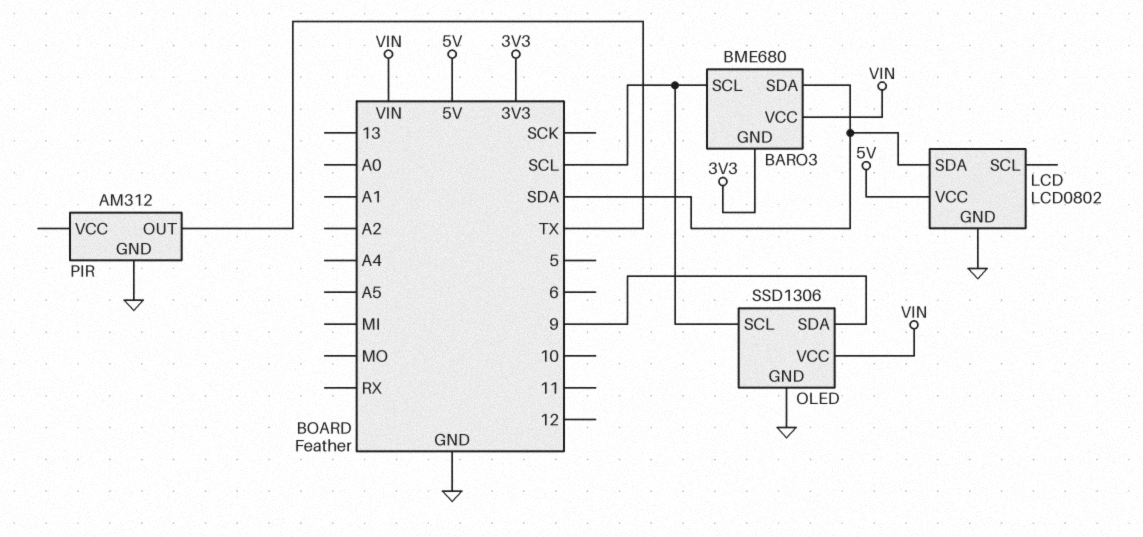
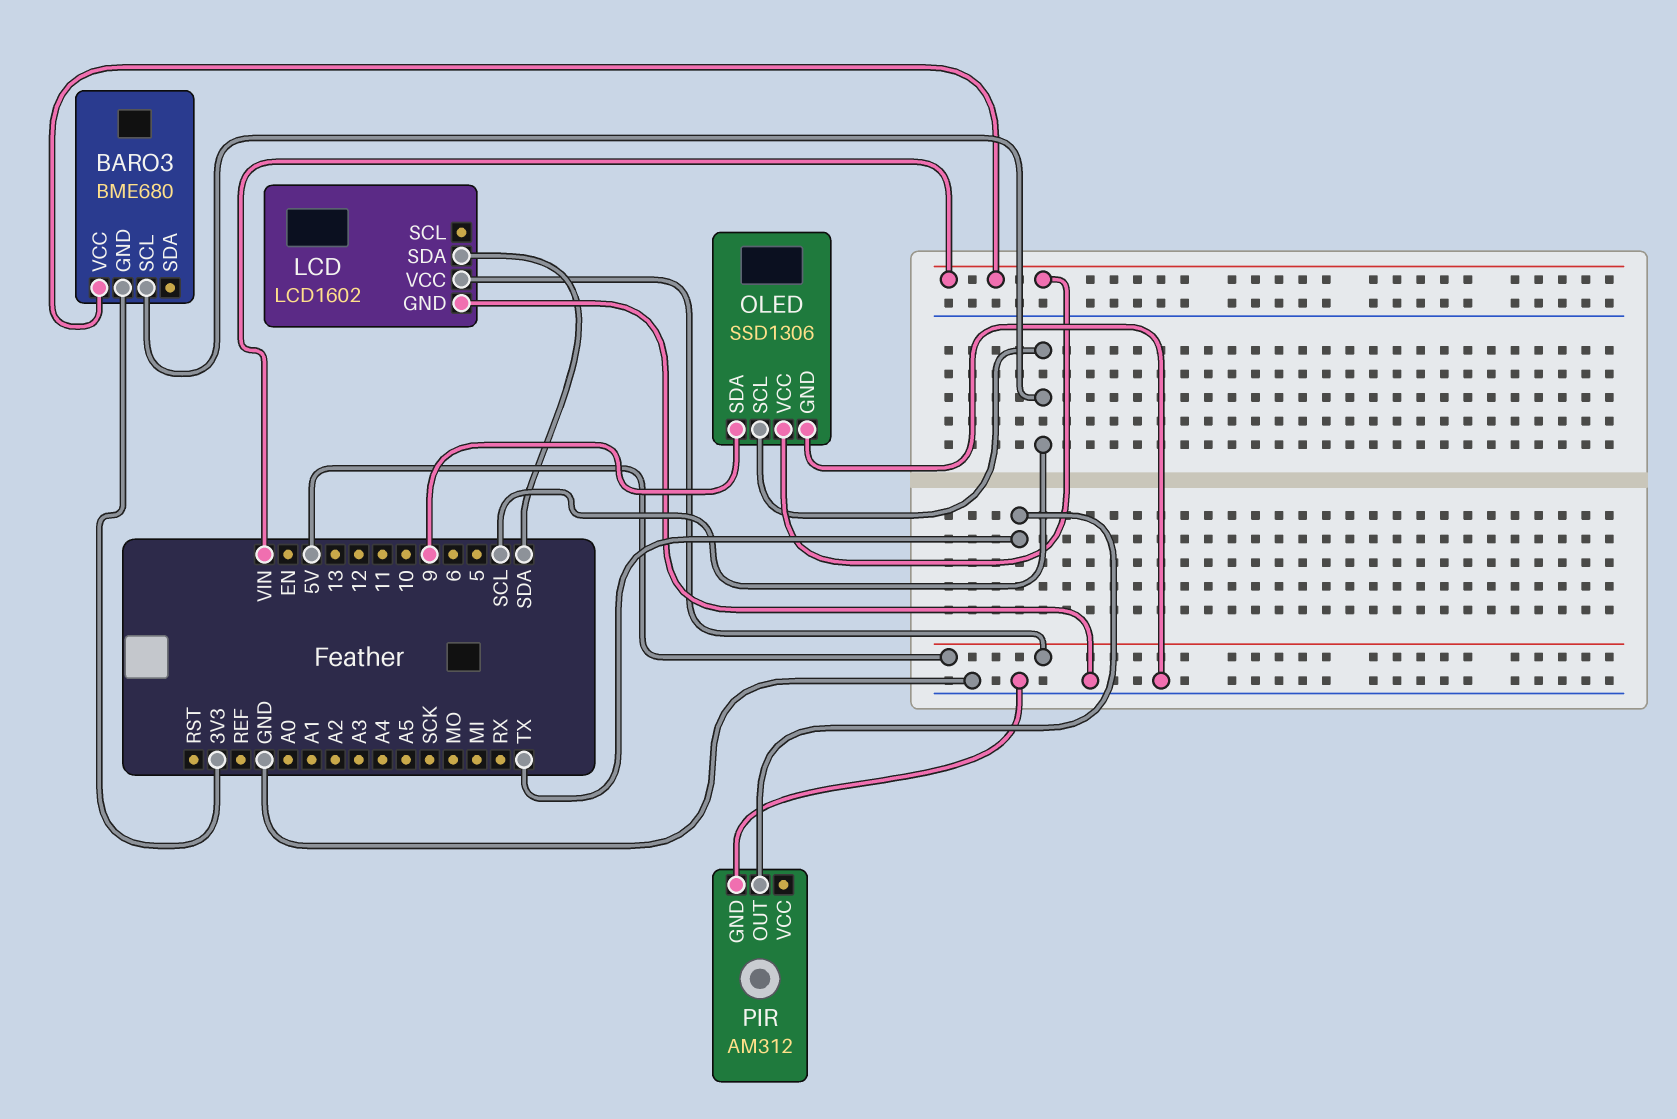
BARO3 pin SDA: SDA -> none
LCD: LCD0802 -> LCD1602

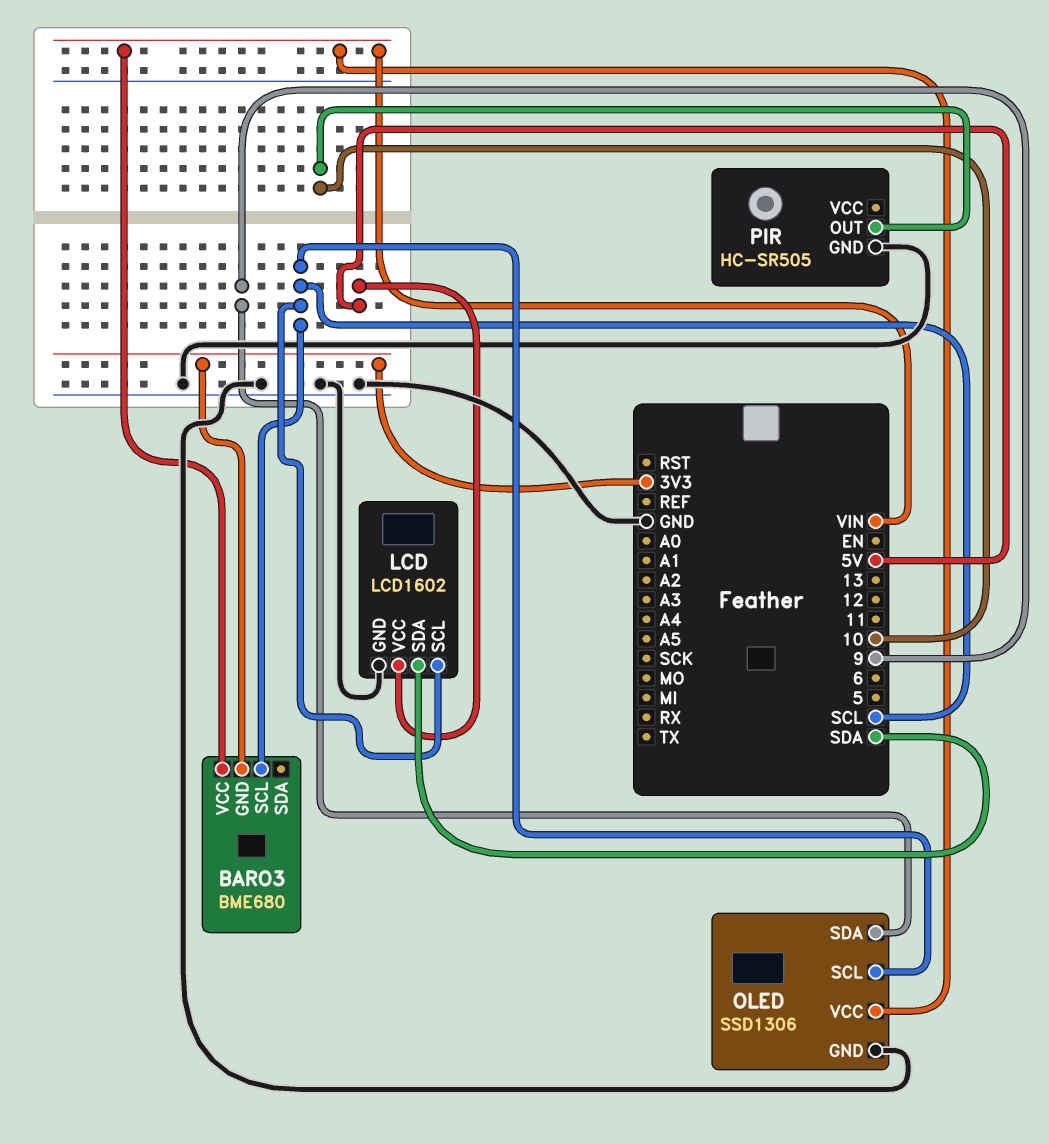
LCD pin SCL: none -> SCL
PIR: AM312 -> HC-SR505
PIR pin OUT: TX -> 10

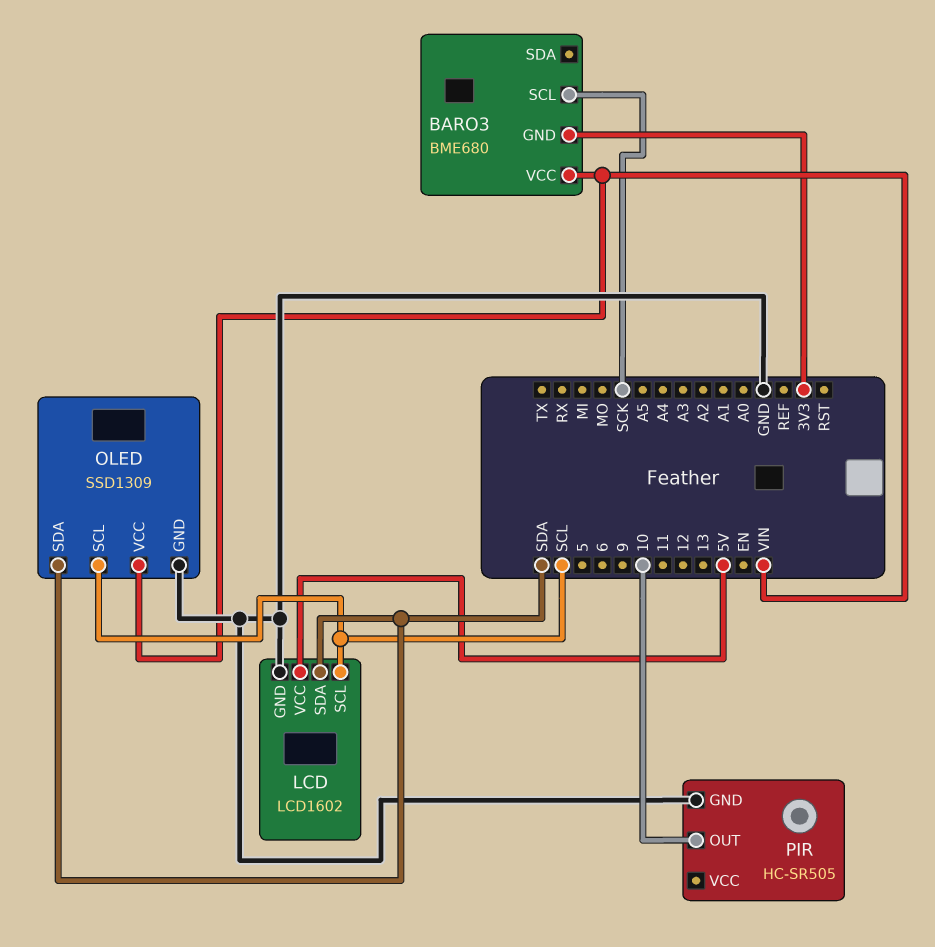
BARO3 pin SCL: SCL -> SCK
OLED: SSD1306 -> SSD1309
OLED pin SDA: 9 -> SDA

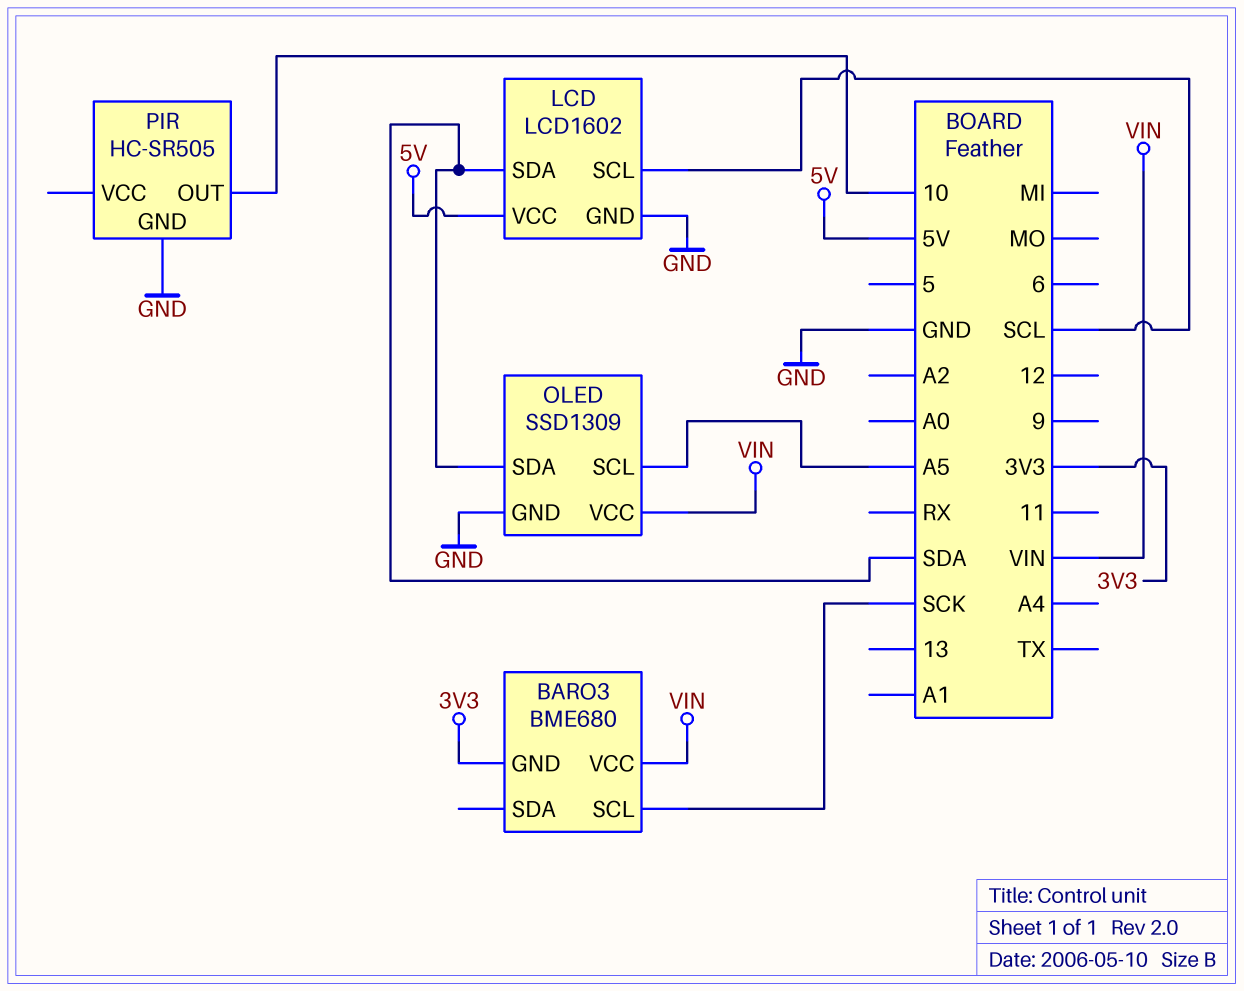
OLED pin SCL: SCL -> A5

